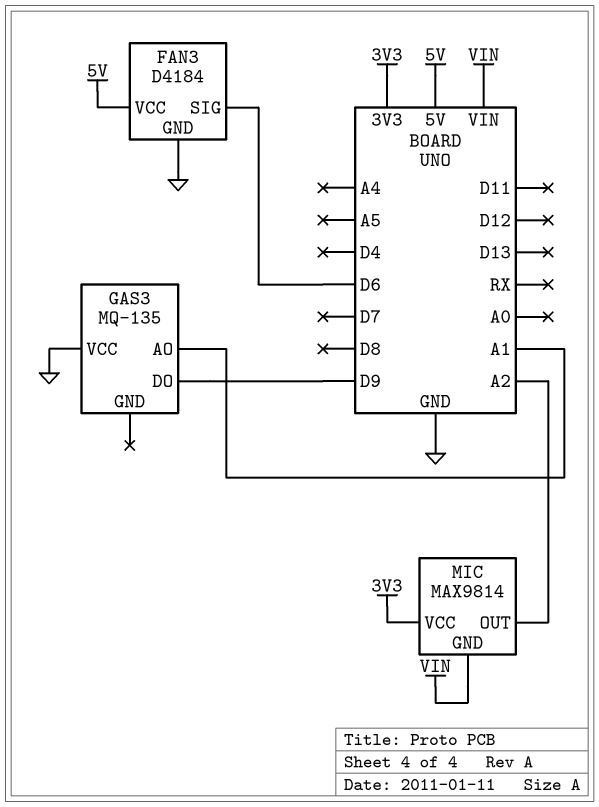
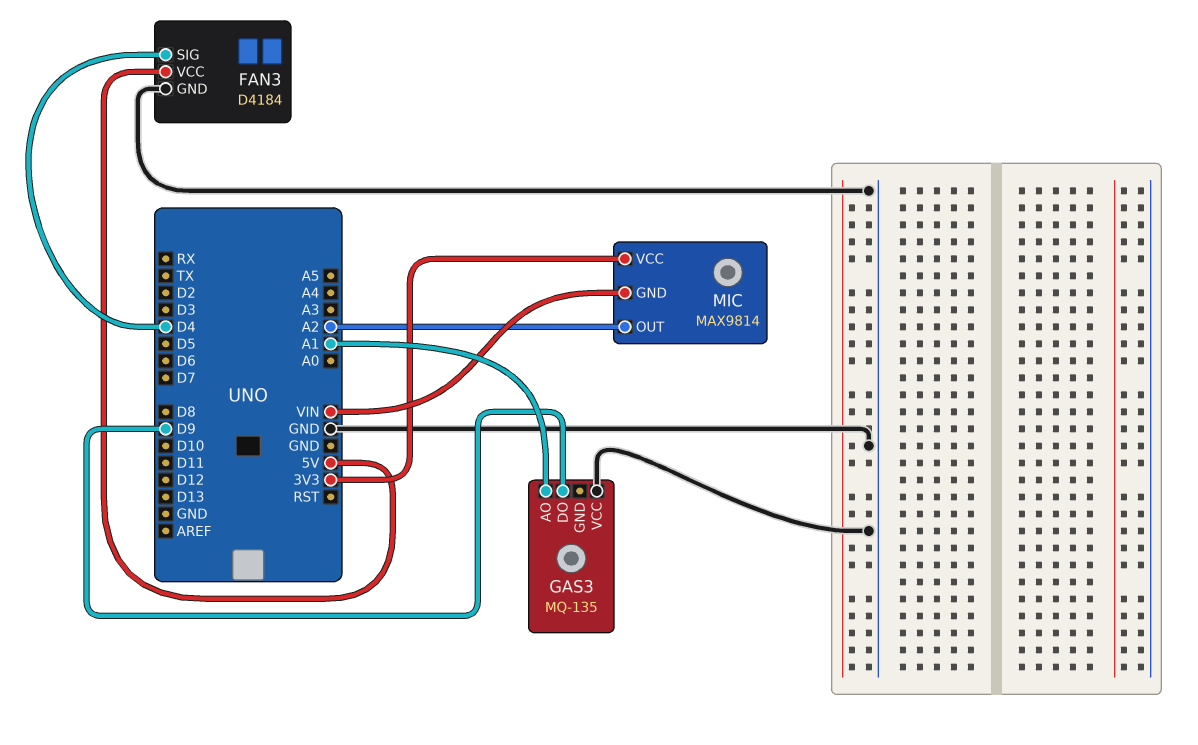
FAN3 pin SIG: D6 -> D4

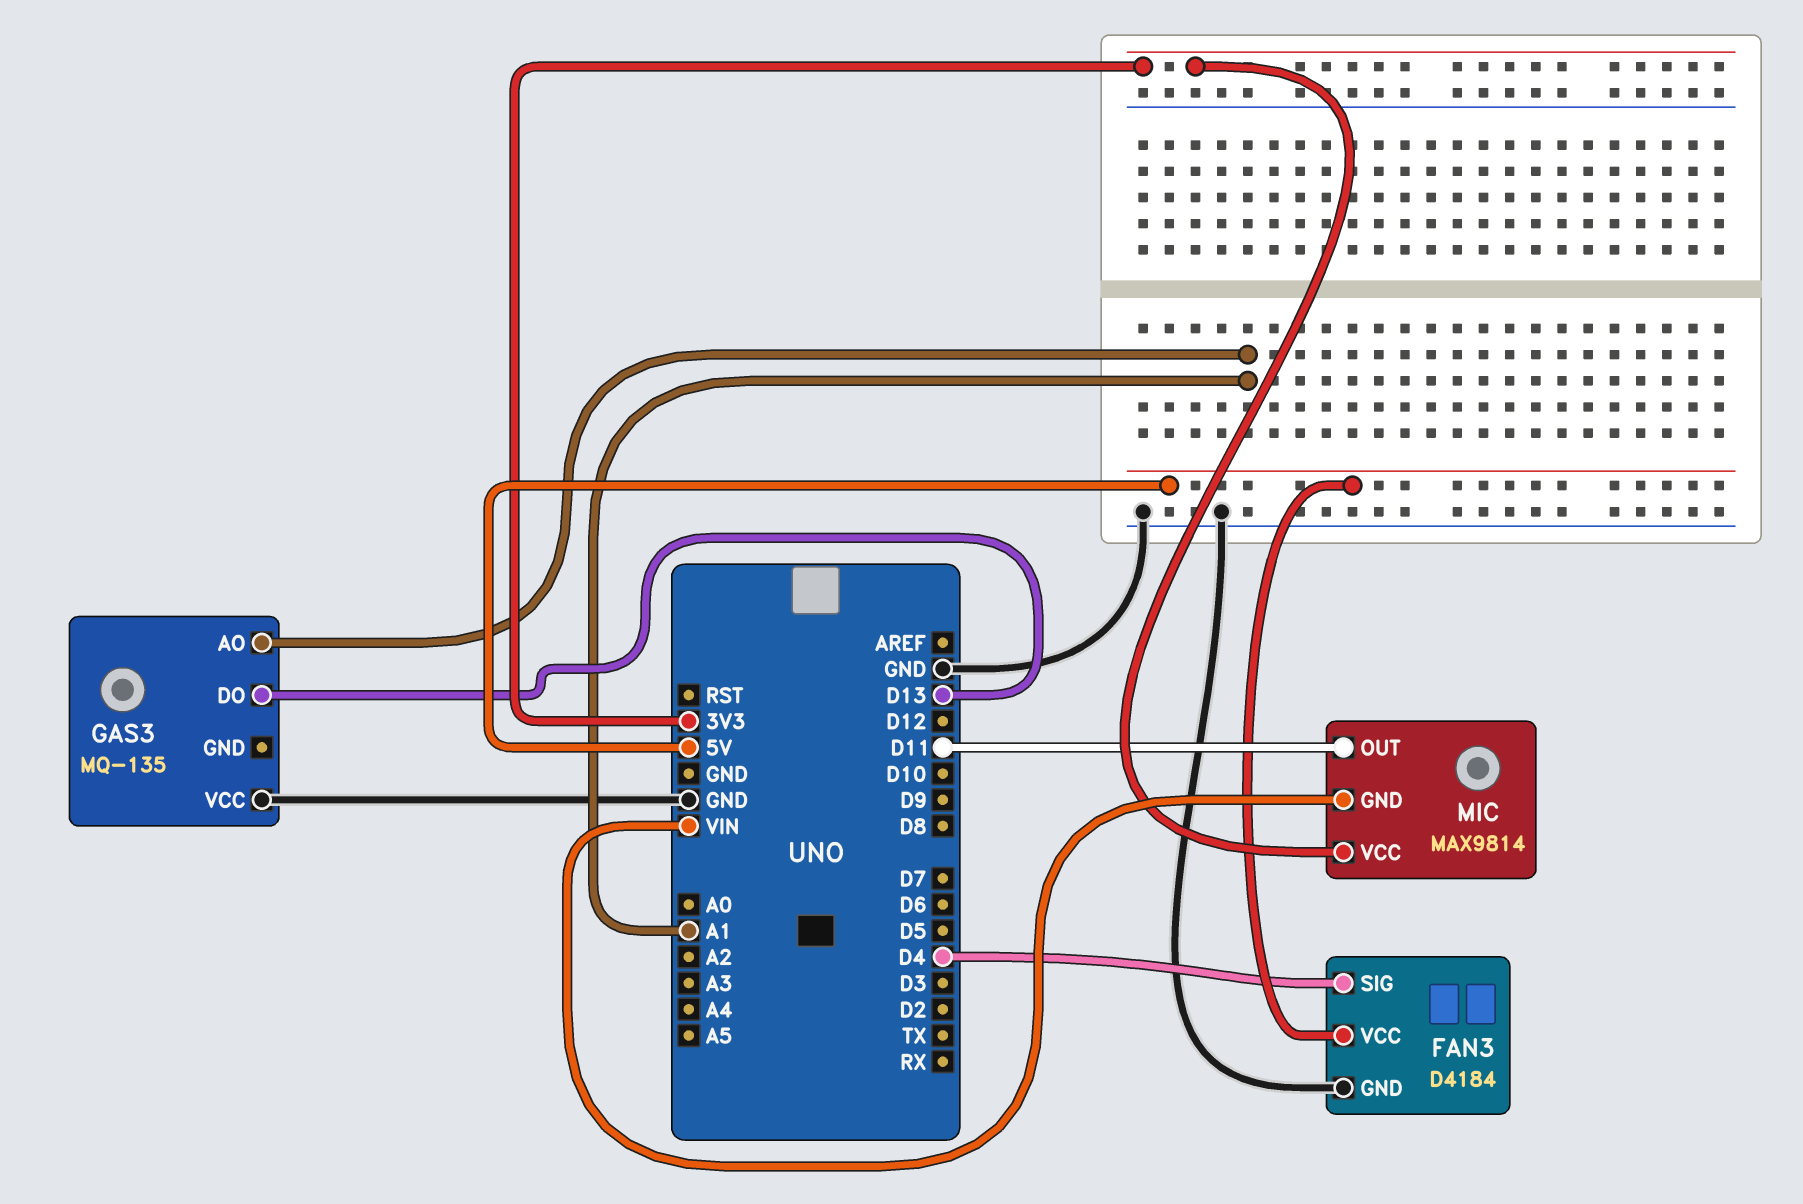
GAS3 pin DO: D9 -> D13
MIC pin OUT: A2 -> D11

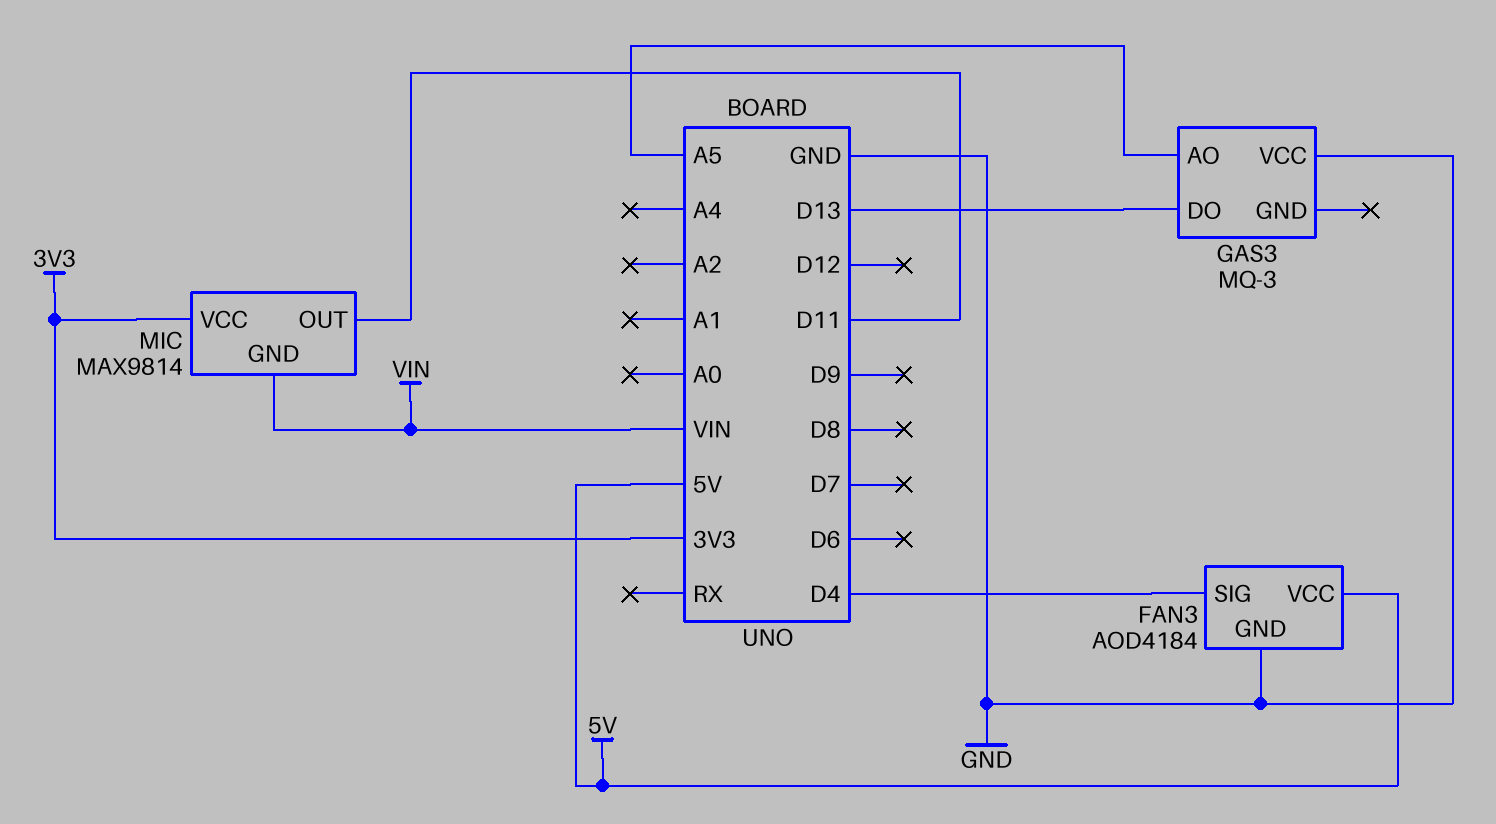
FAN3: D4184 -> AOD4184
GAS3: MQ-135 -> MQ-3
GAS3 pin AO: A1 -> A5

